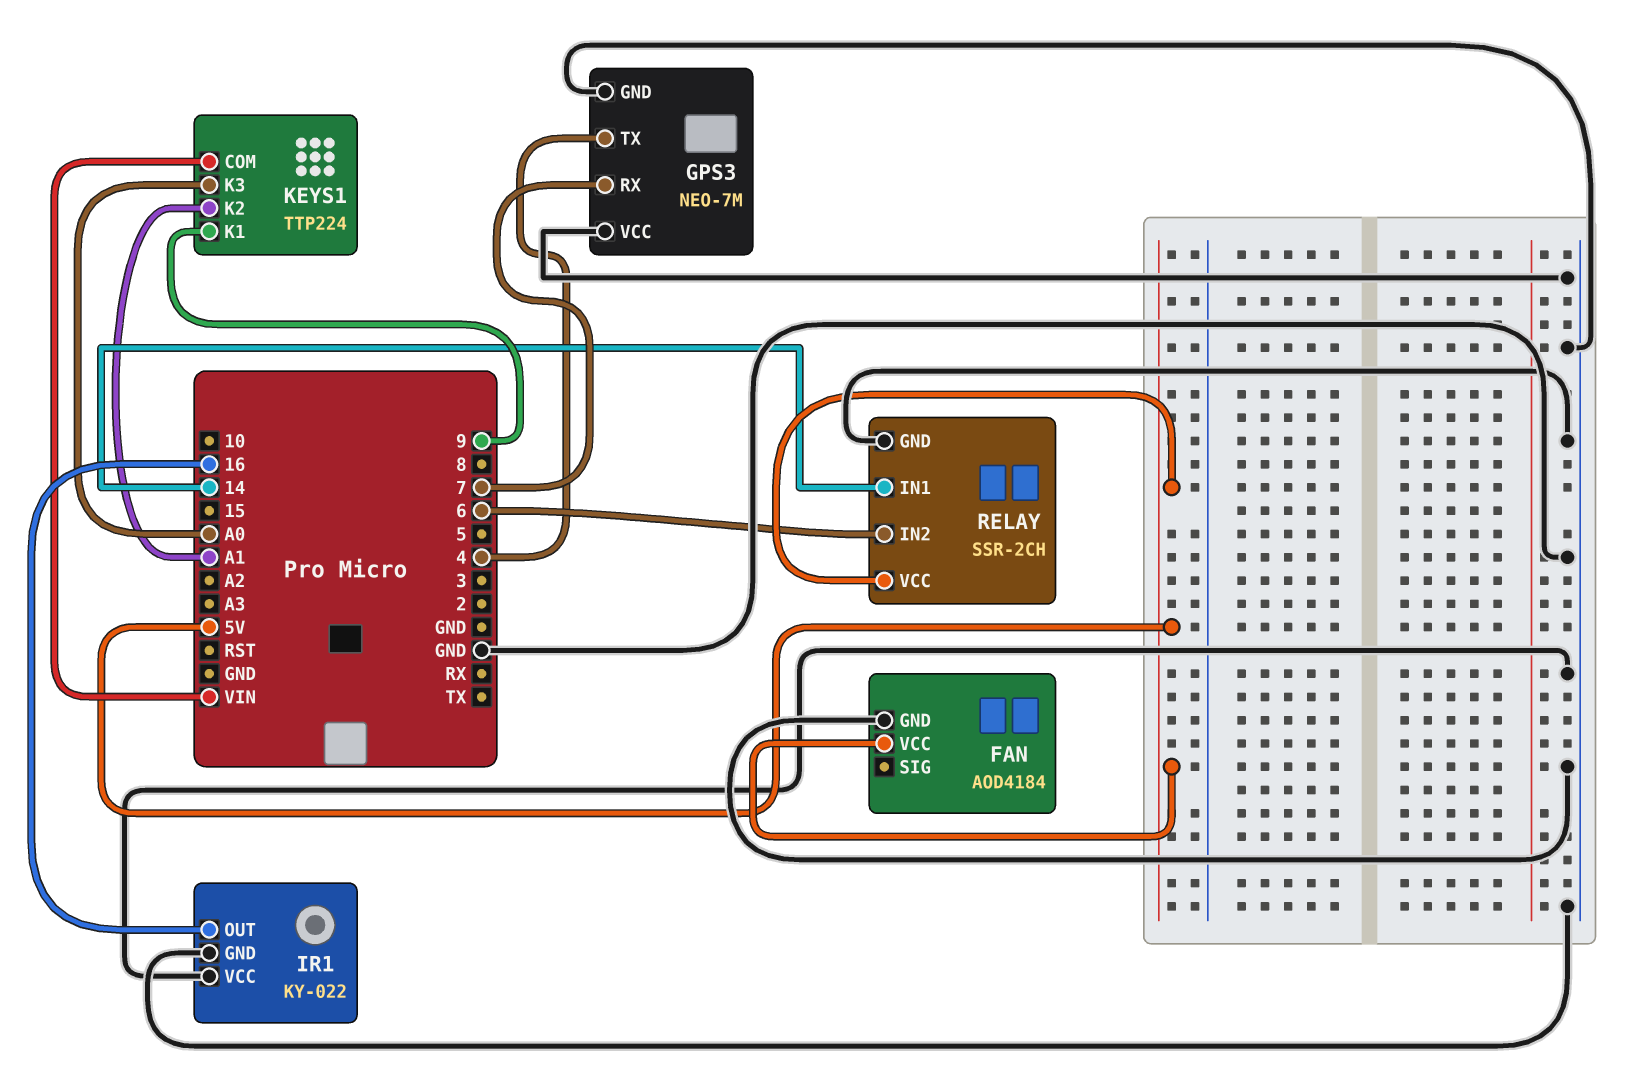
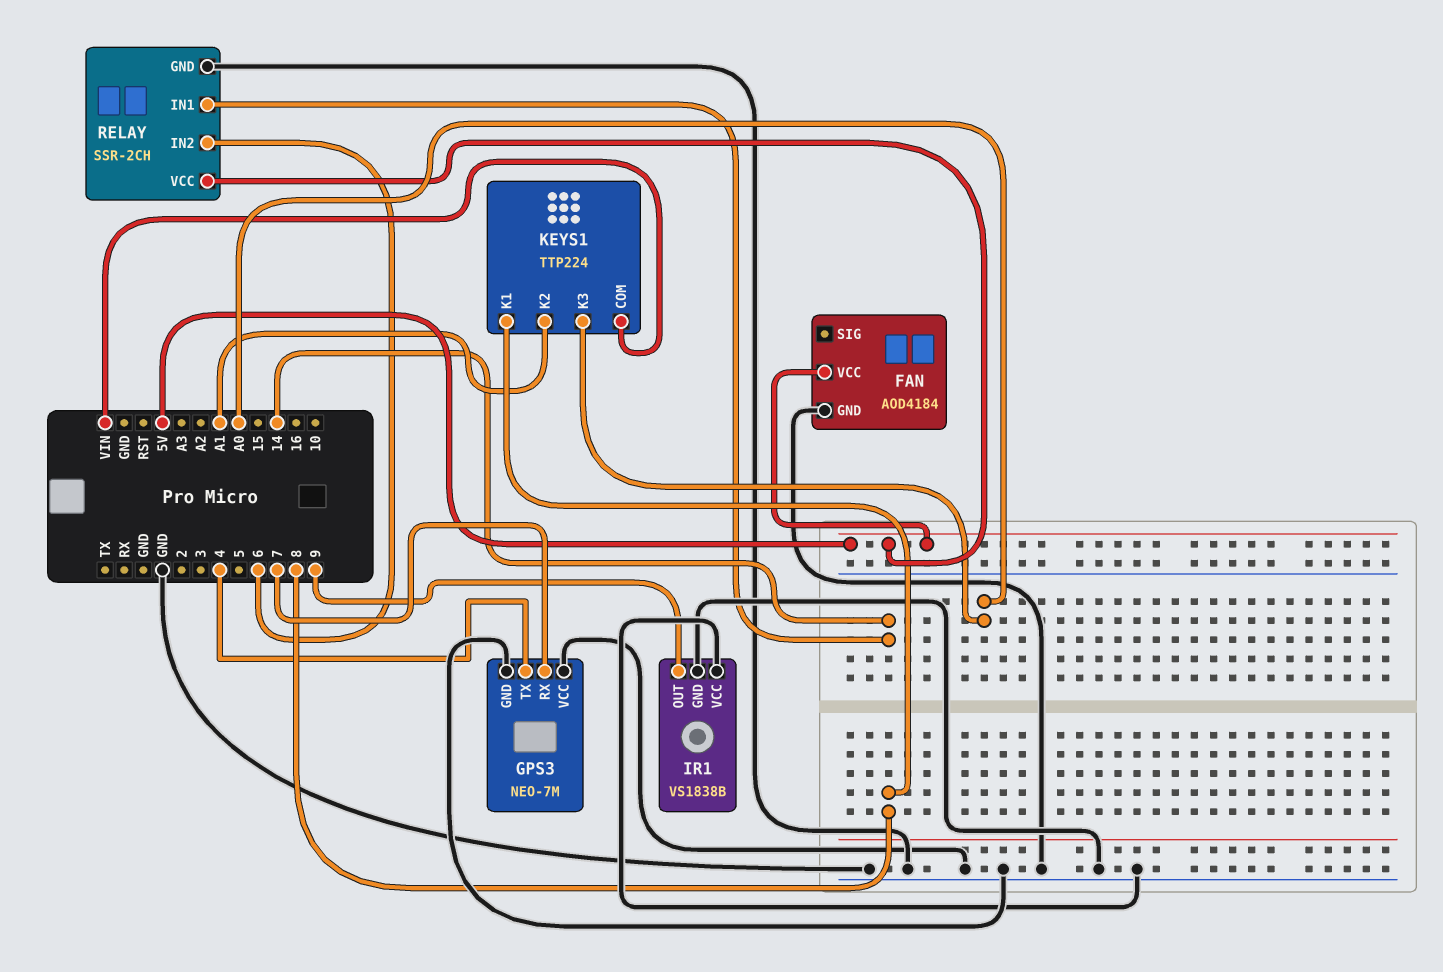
IR1: KY-022 -> VS1838B
IR1 pin OUT: 16 -> 9
KEYS1 pin K1: 9 -> 8

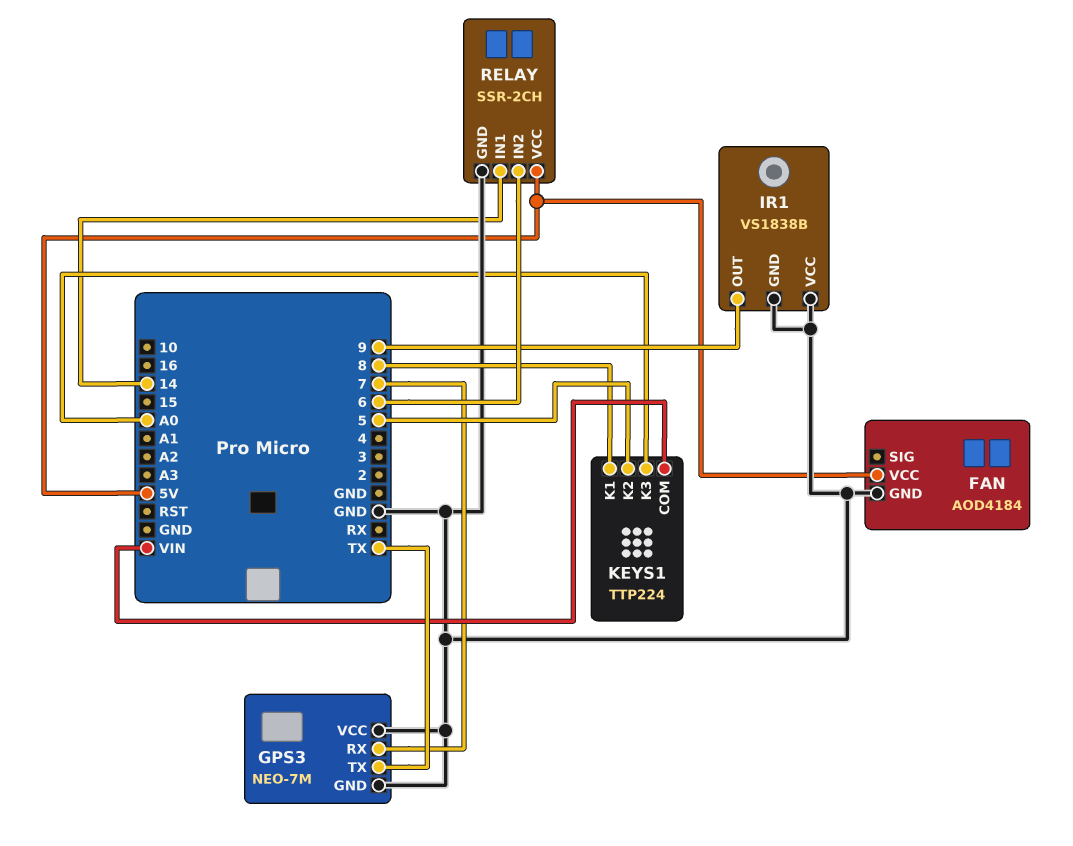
GPS3 pin TX: 4 -> TX
KEYS1 pin K2: A1 -> 5

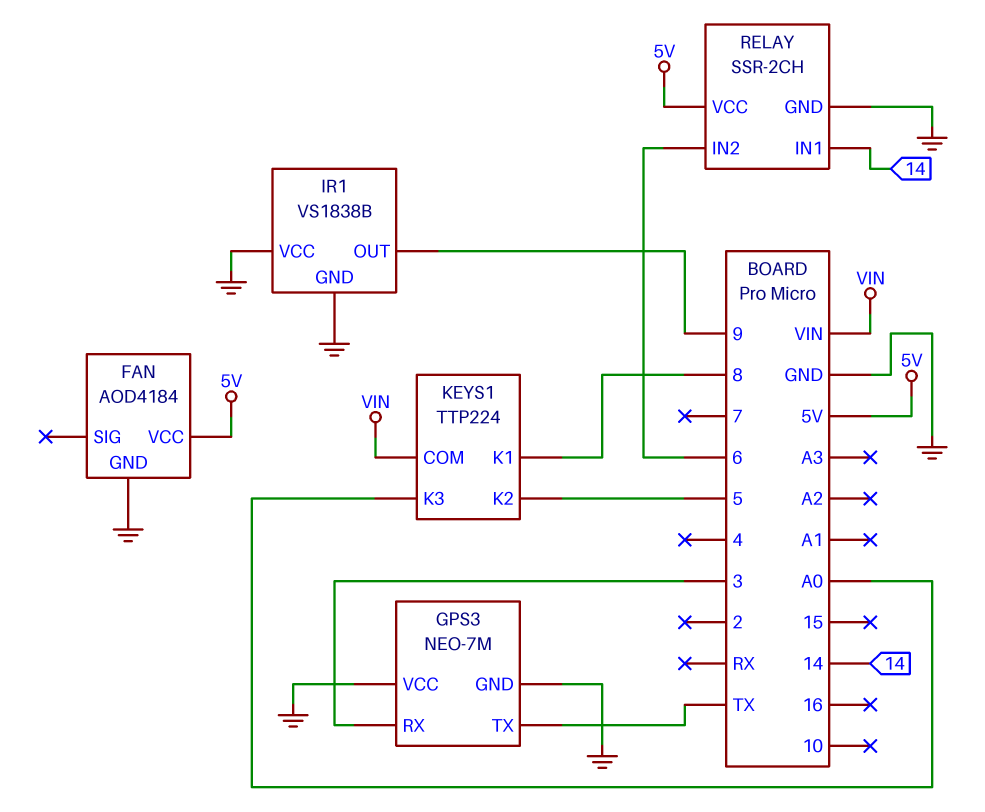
GPS3 pin RX: 7 -> 3

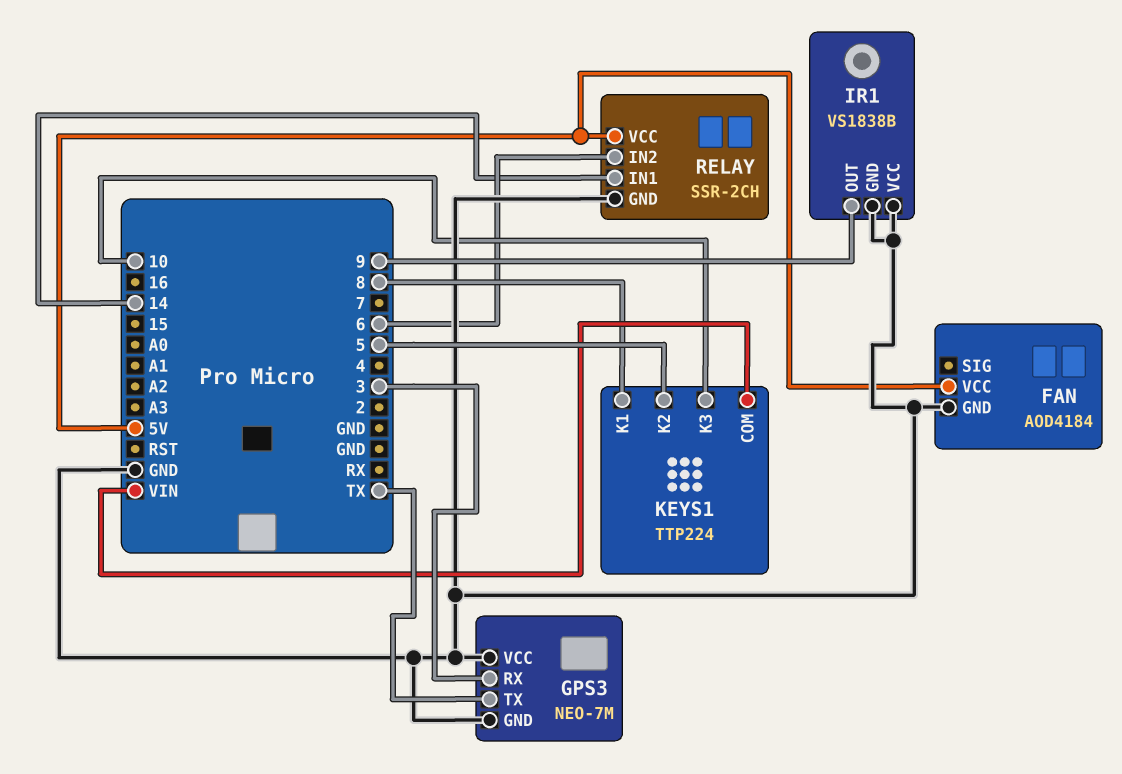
KEYS1 pin K3: A0 -> 10

